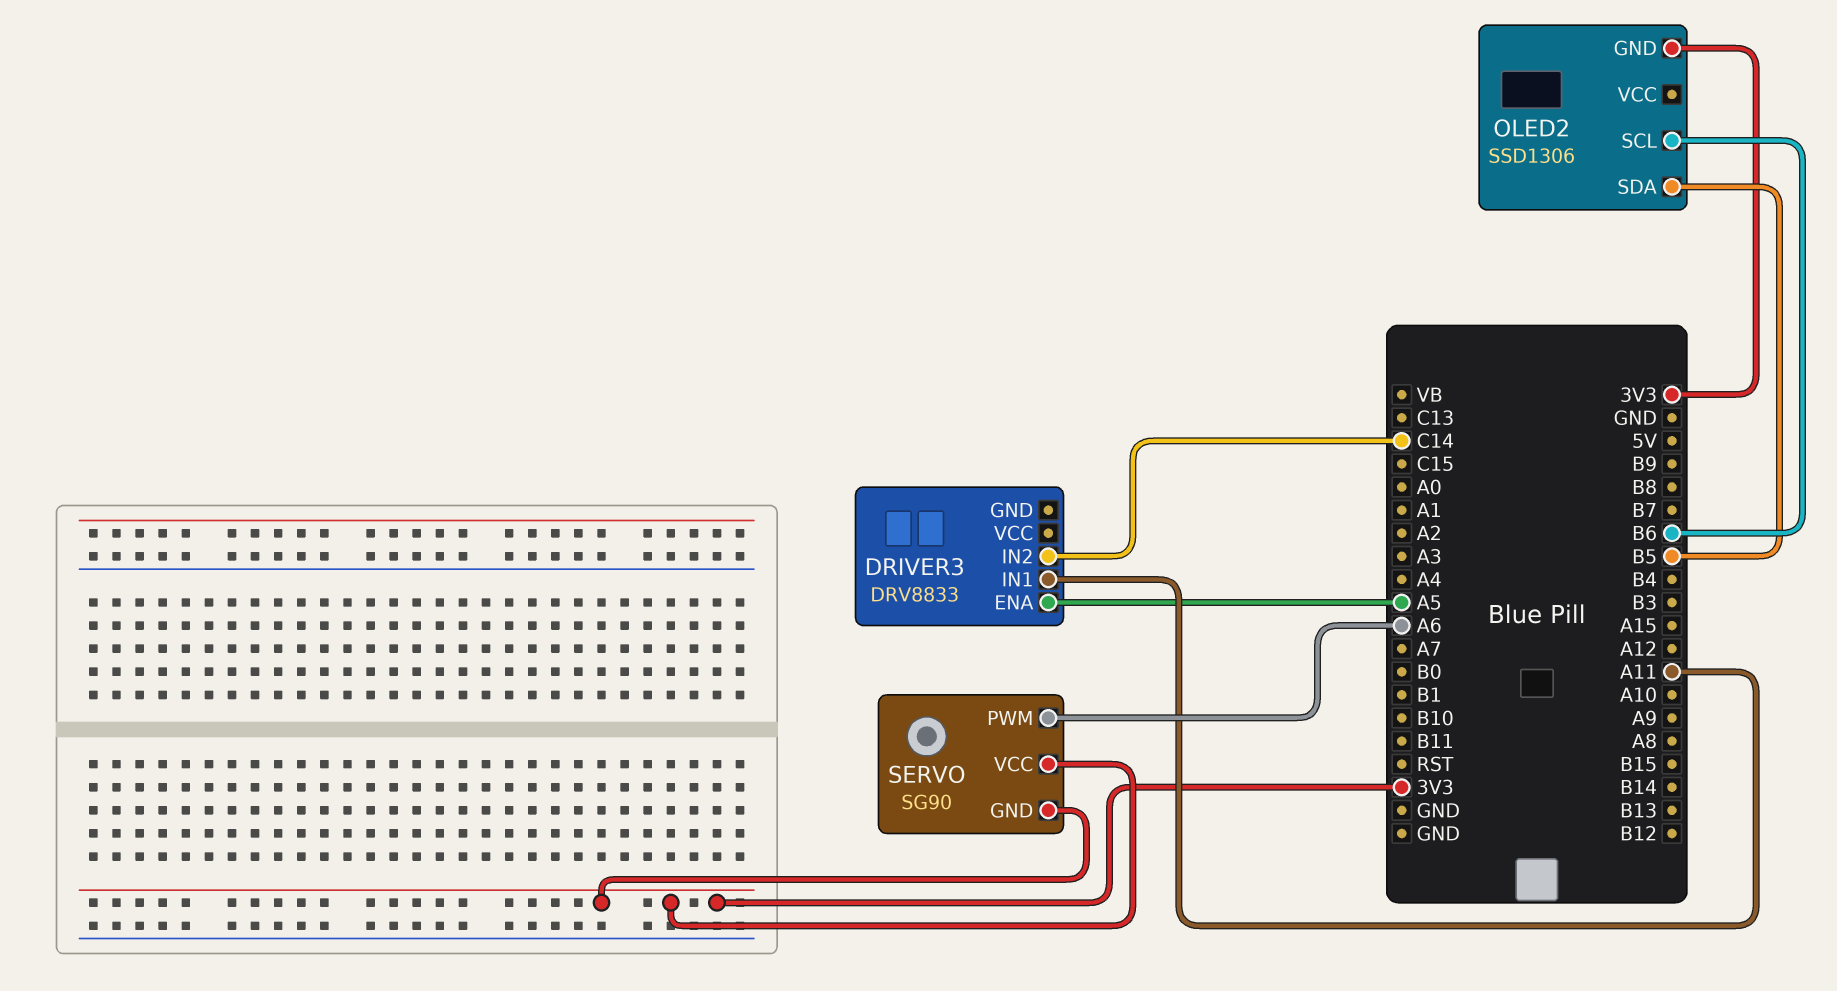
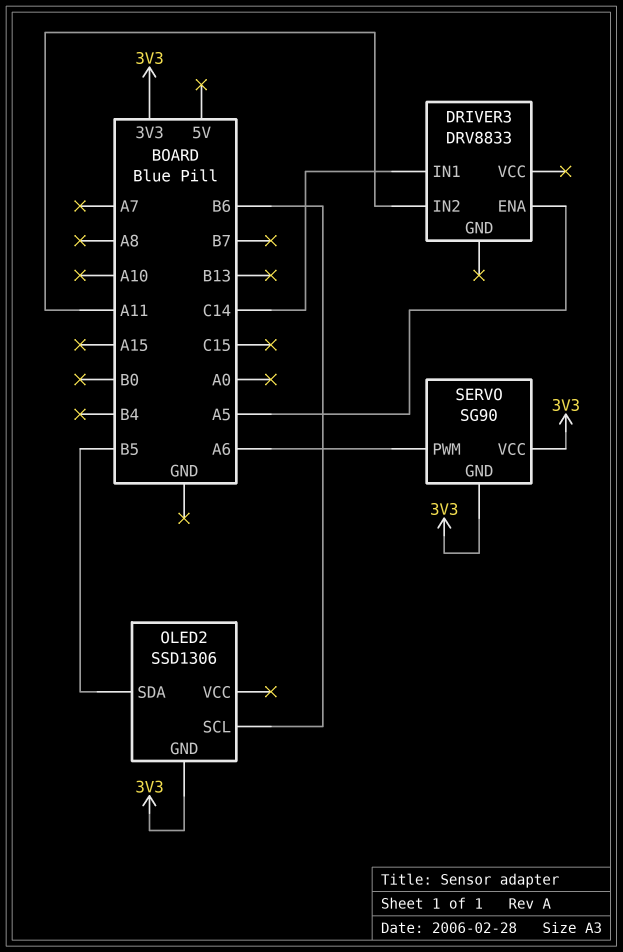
DRIVER3 pin IN1: A11 -> C14
DRIVER3 pin IN2: C14 -> A11

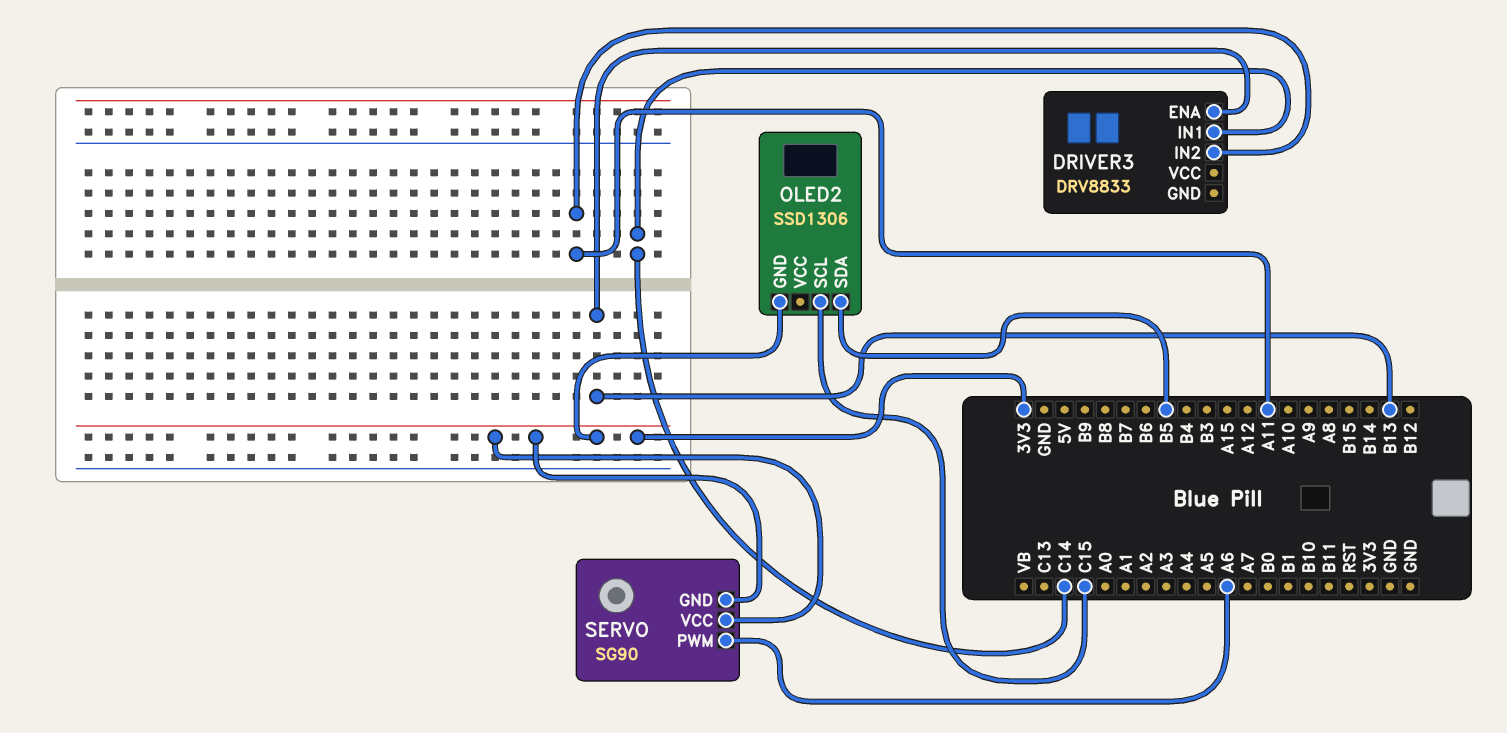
DRIVER3 pin ENA: A5 -> B13
OLED2 pin SCL: B6 -> C15

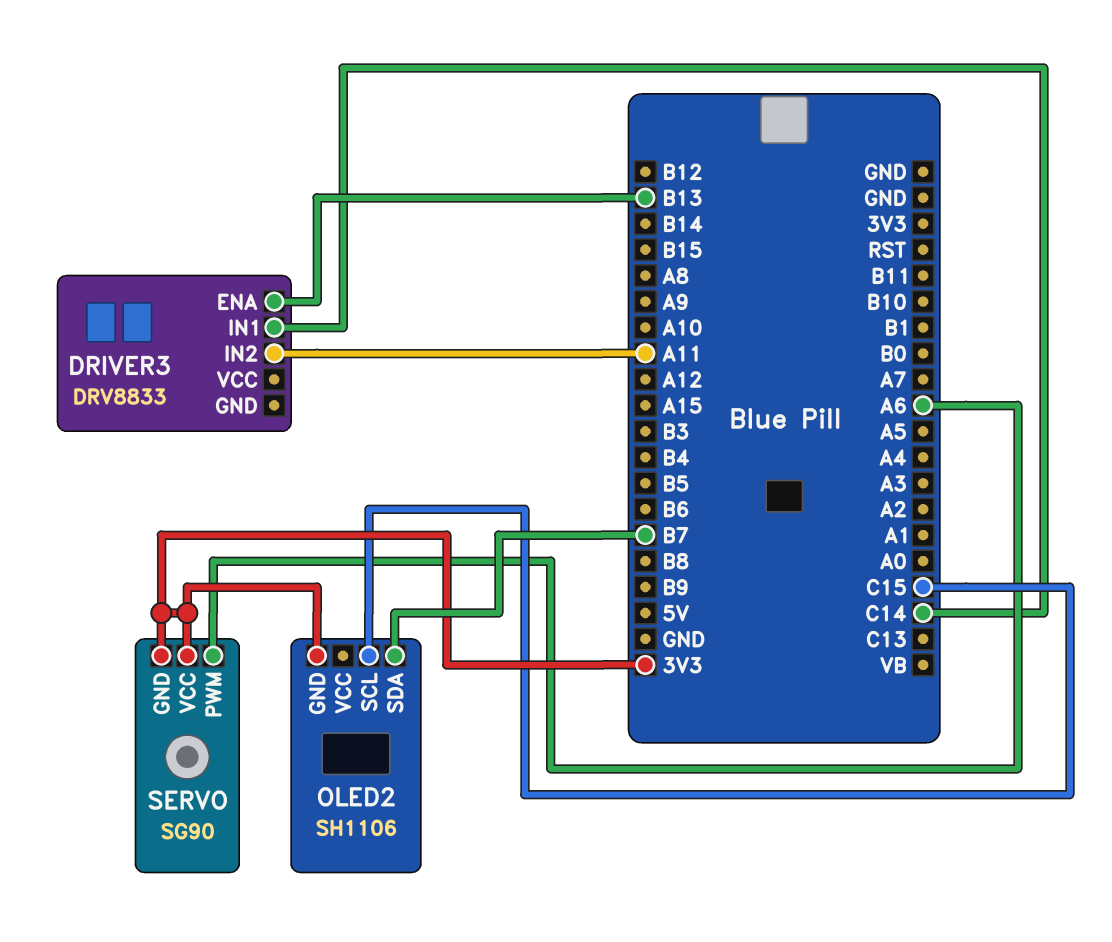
OLED2: SSD1306 -> SH1106
OLED2 pin SDA: B5 -> B7

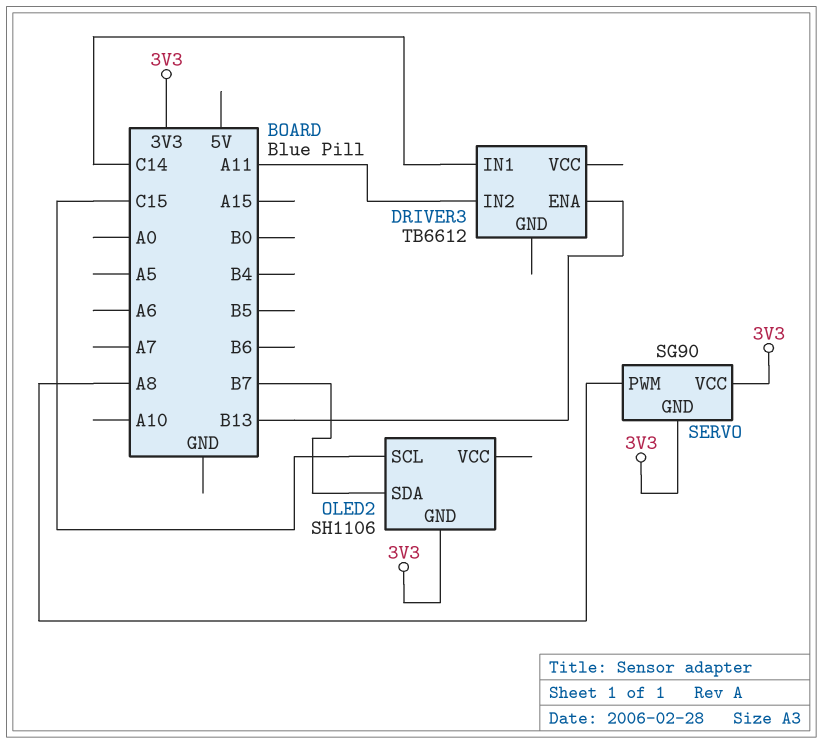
DRIVER3: DRV8833 -> TB6612
SERVO pin PWM: A6 -> A8

